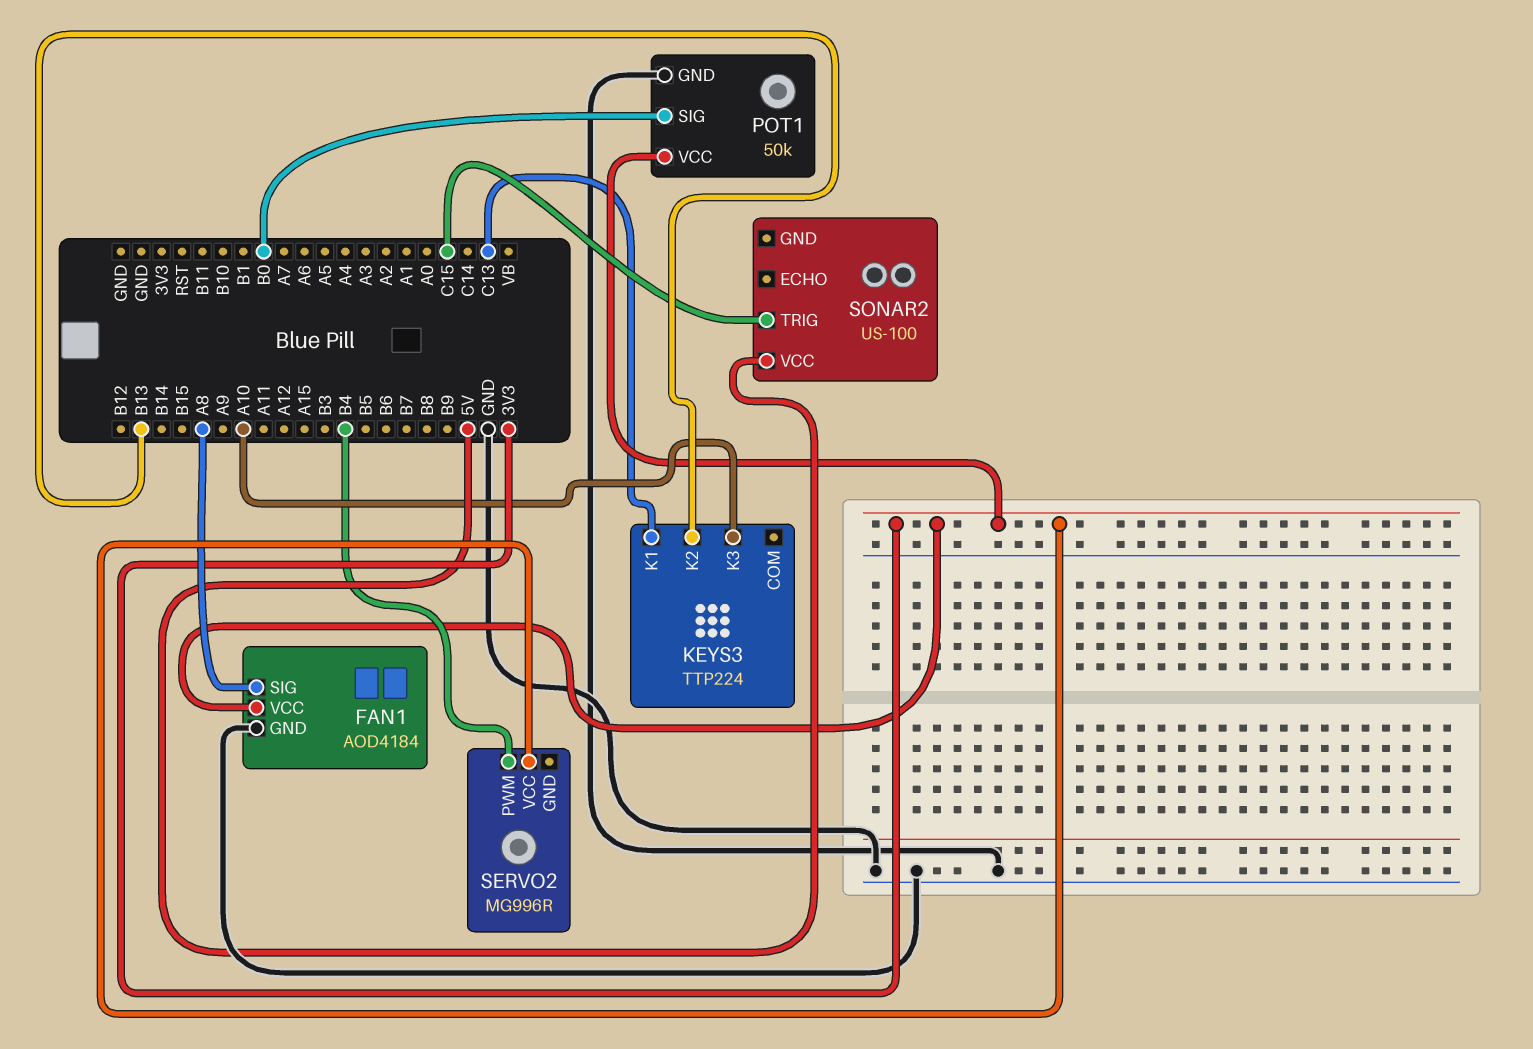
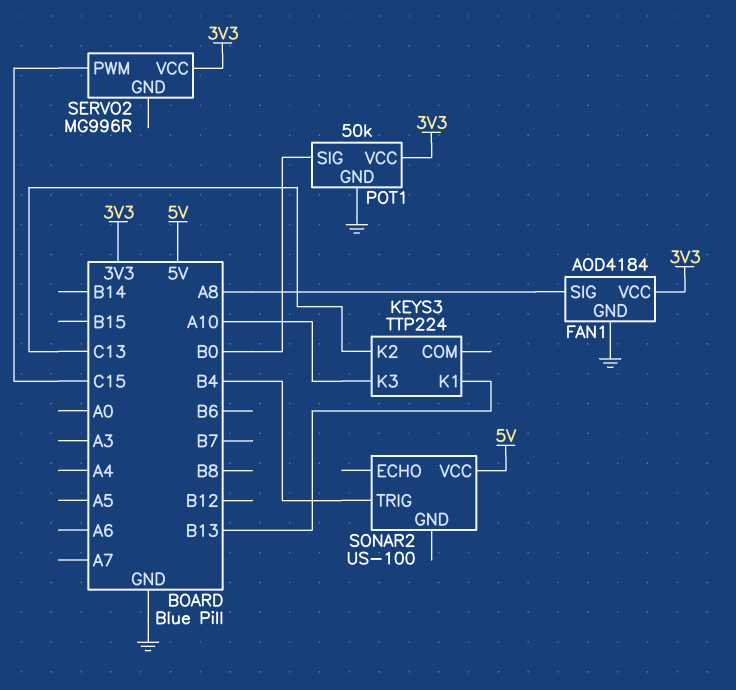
KEYS3 pin K1: C13 -> B13
KEYS3 pin K2: B13 -> C13
SERVO2 pin PWM: B4 -> C15
SONAR2 pin TRIG: C15 -> B4

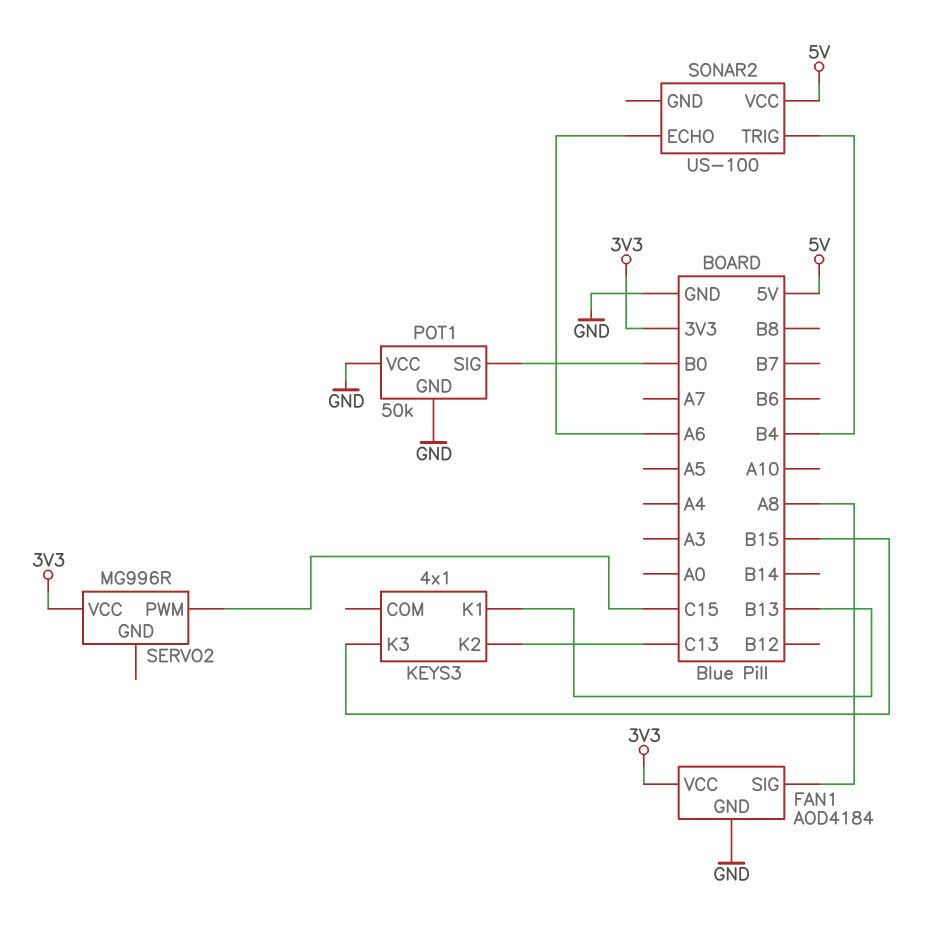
KEYS3: TTP224 -> 4x1
KEYS3 pin K3: A10 -> B15
POT1 pin VCC: 3V3 -> GND
SONAR2 pin ECHO: none -> A6

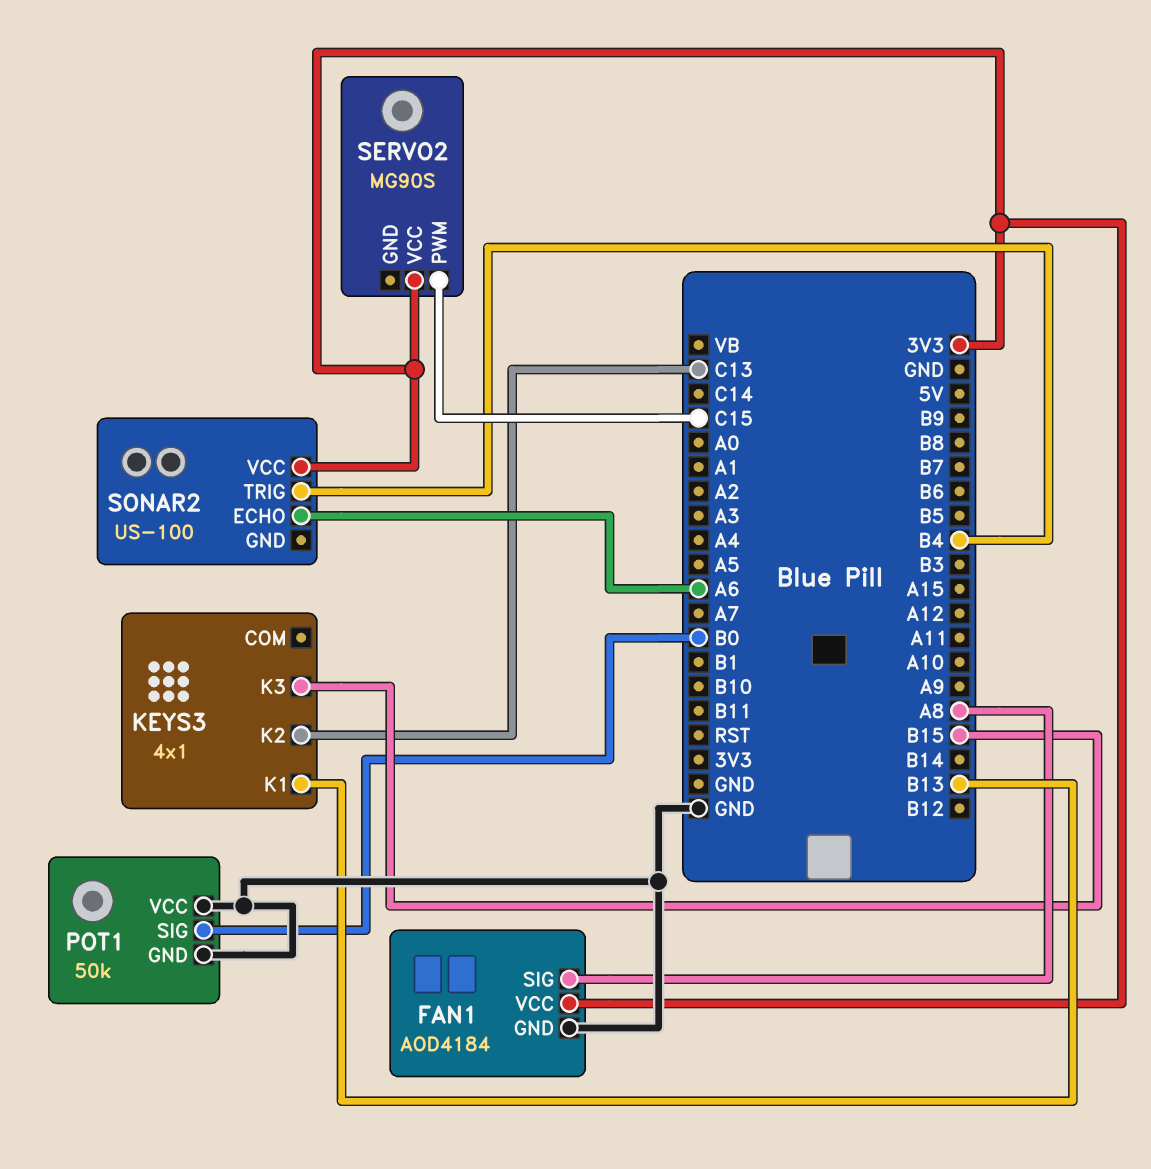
SERVO2: MG996R -> MG90S
SONAR2 pin VCC: 5V -> 3V3

